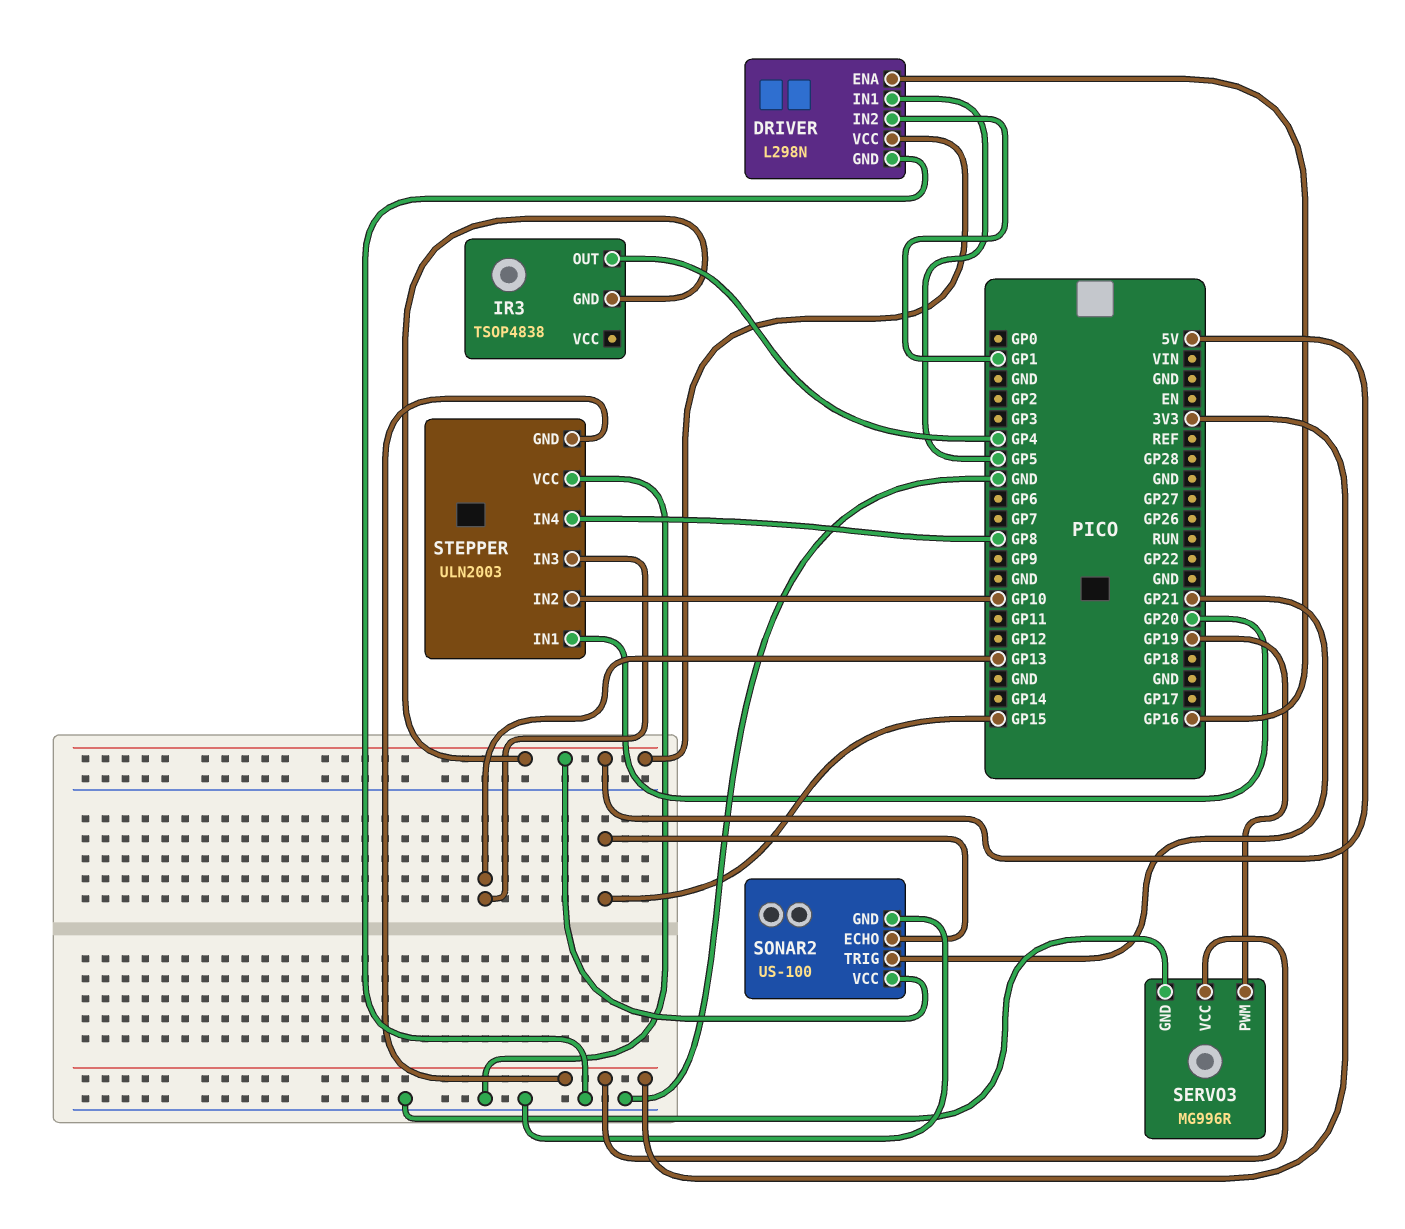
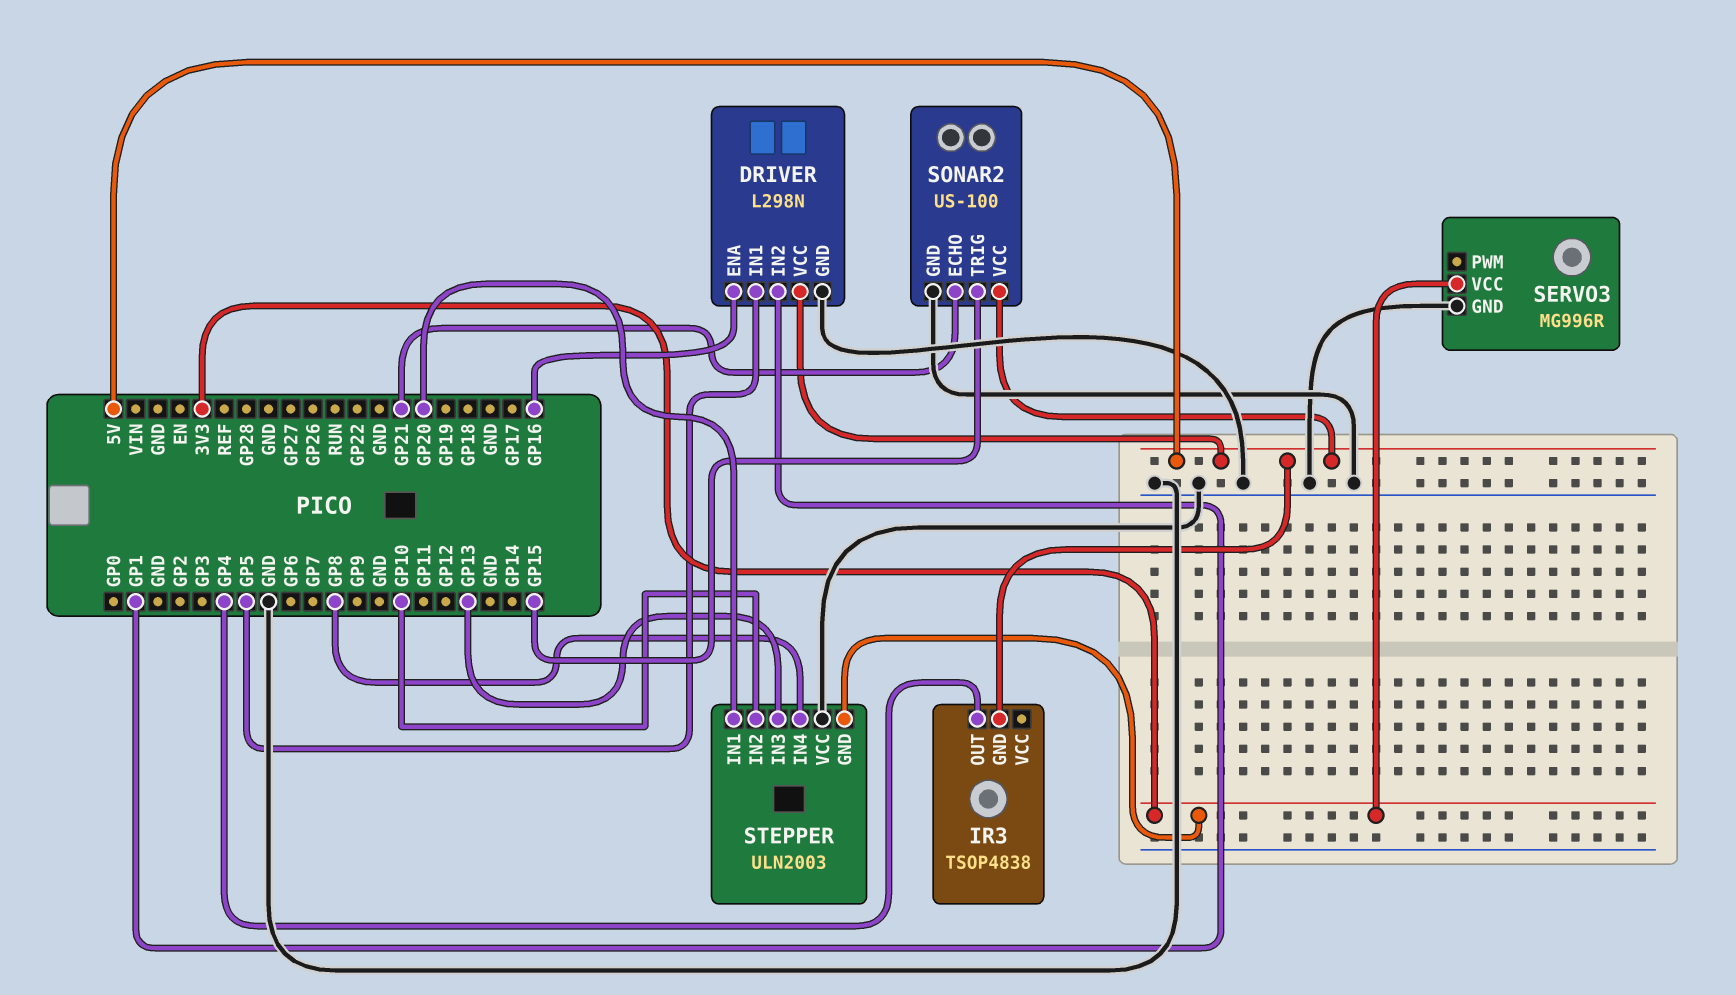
SERVO3 pin PWM: GP19 -> none
SONAR2 pin ECHO: GP15 -> GP21
SONAR2 pin TRIG: GP21 -> GP15

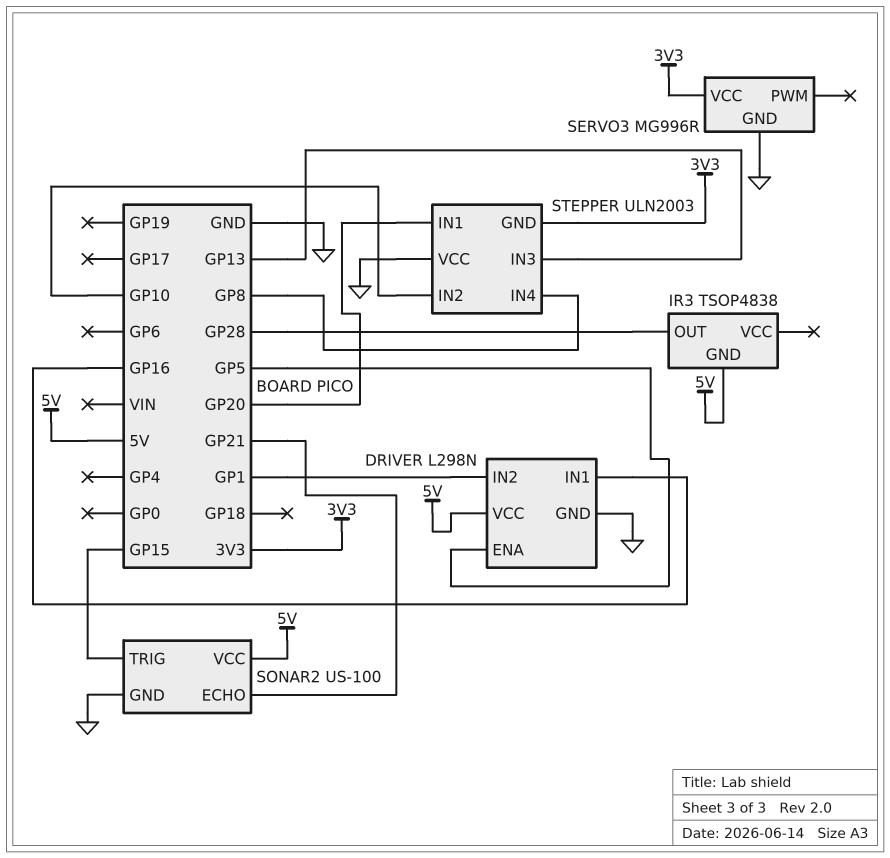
DRIVER pin ENA: GP16 -> GP5
DRIVER pin IN1: GP5 -> GP16
IR3 pin OUT: GP4 -> GP28

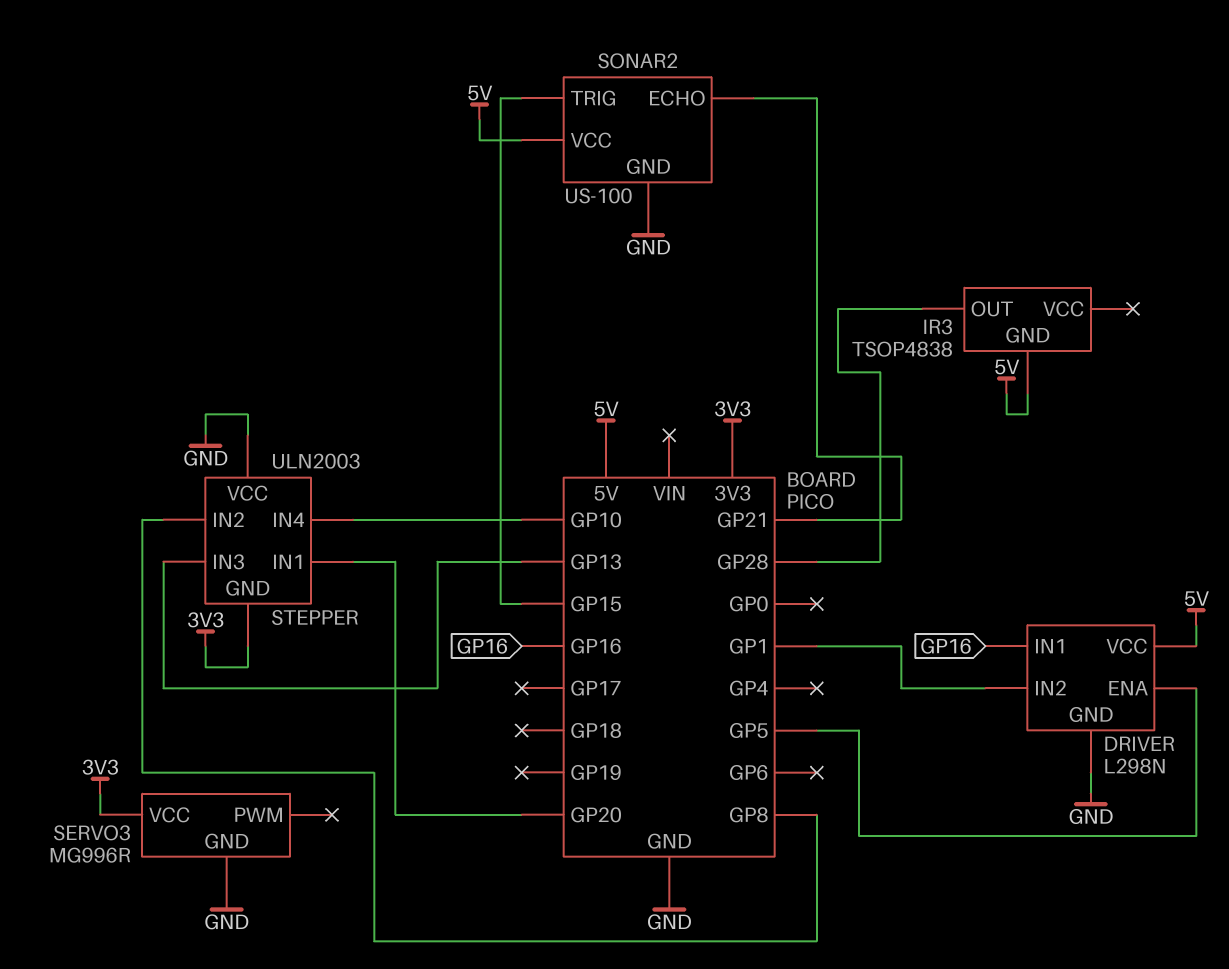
STEPPER pin IN2: GP10 -> GP8
STEPPER pin IN4: GP8 -> GP10

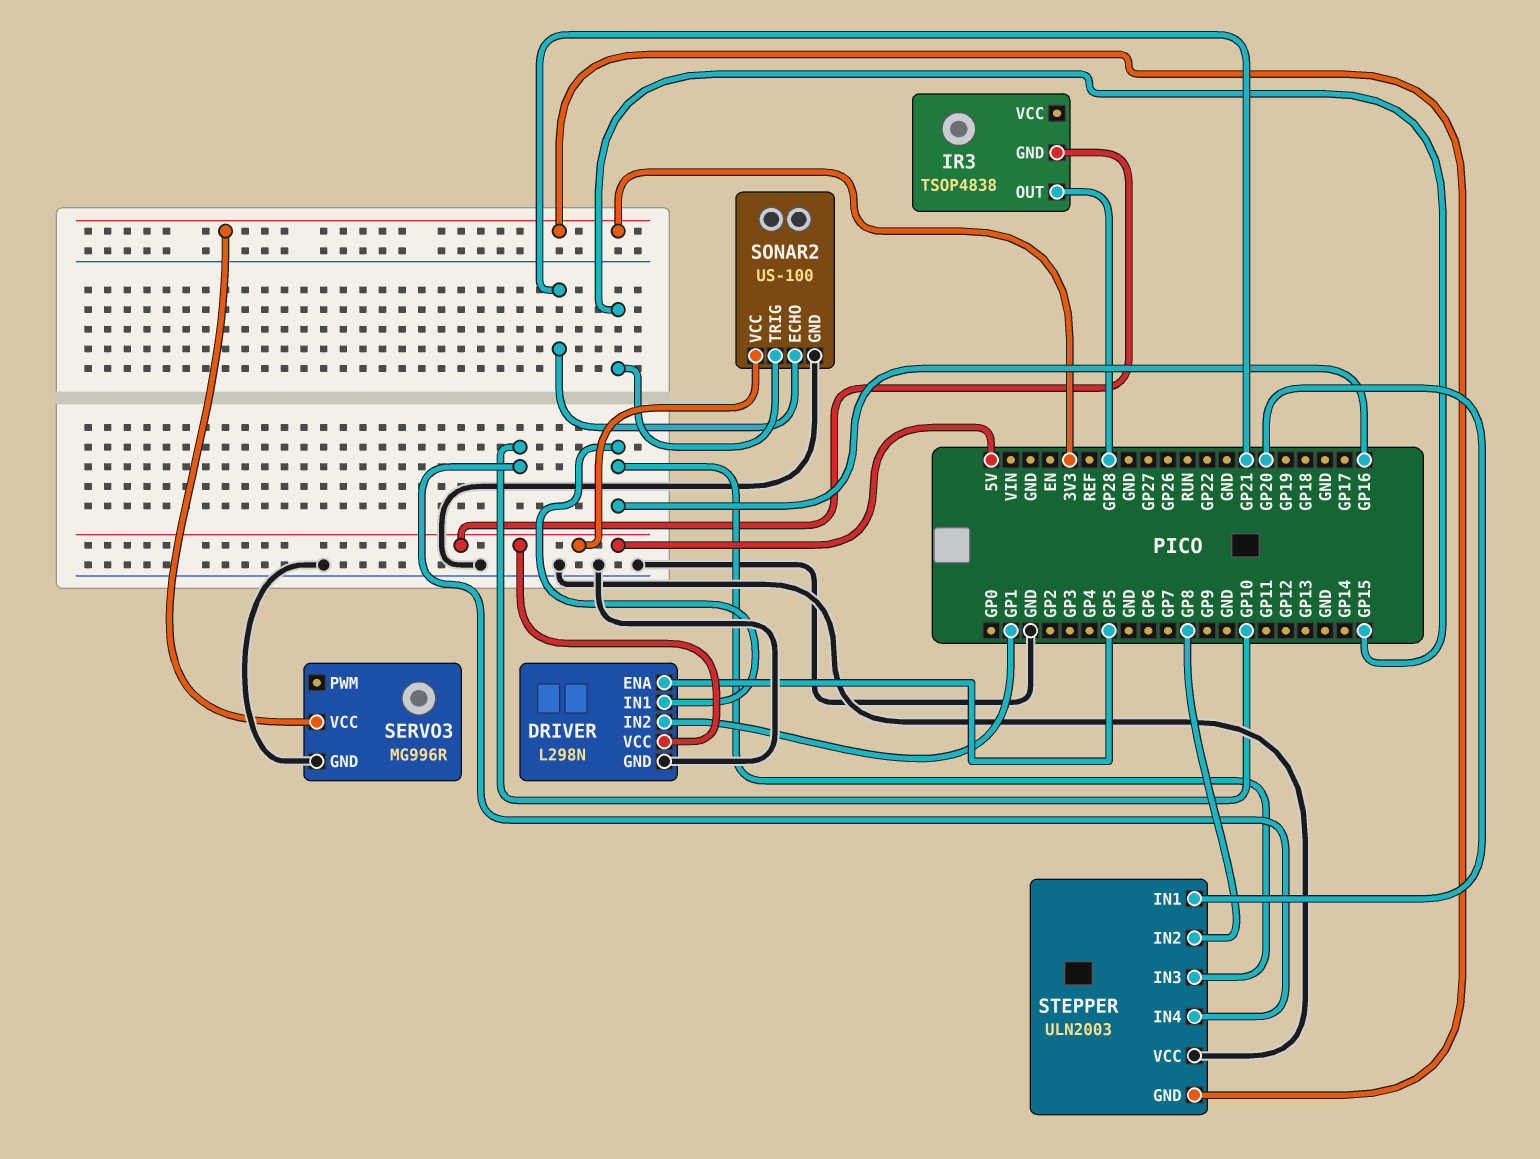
STEPPER pin IN3: GP13 -> GP16

